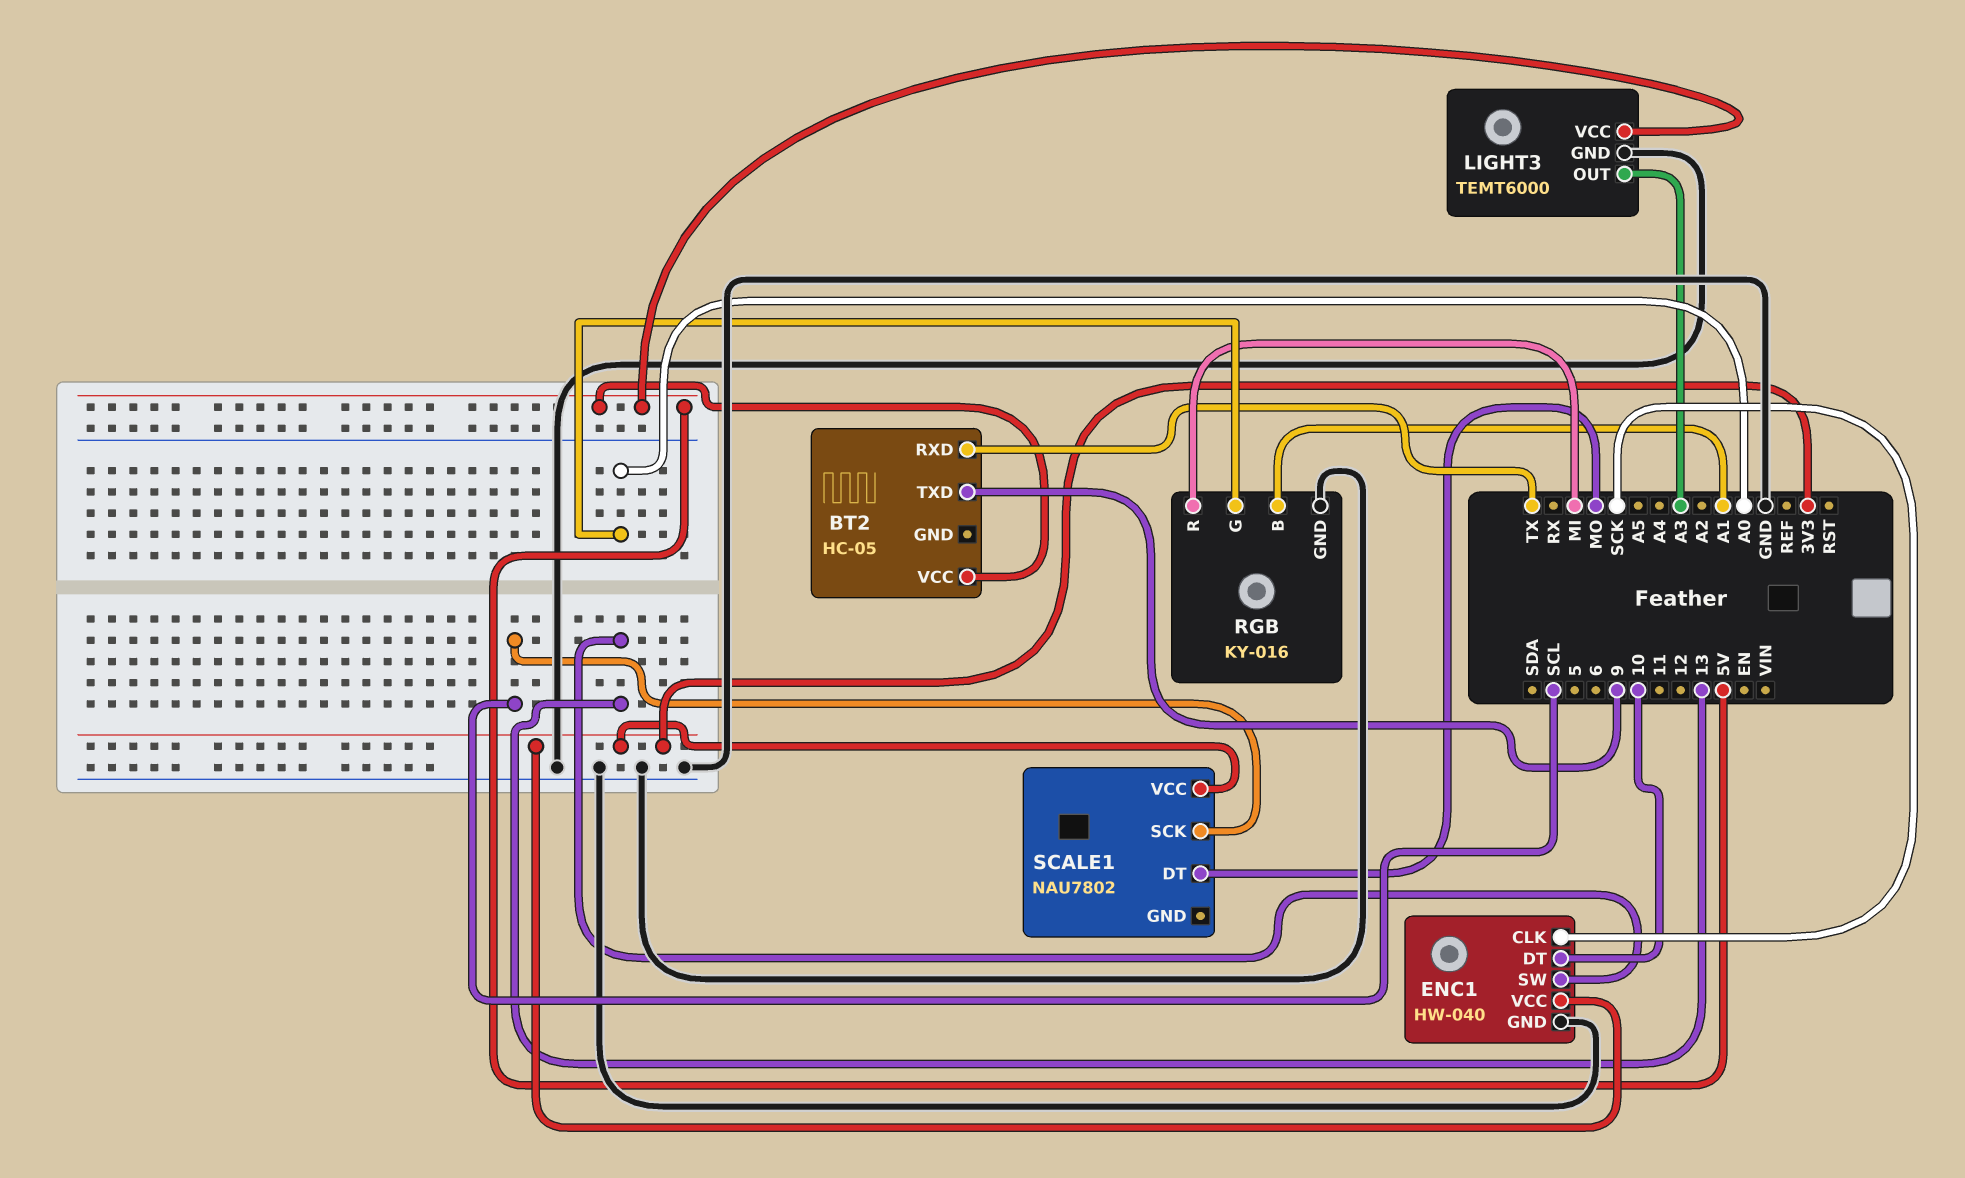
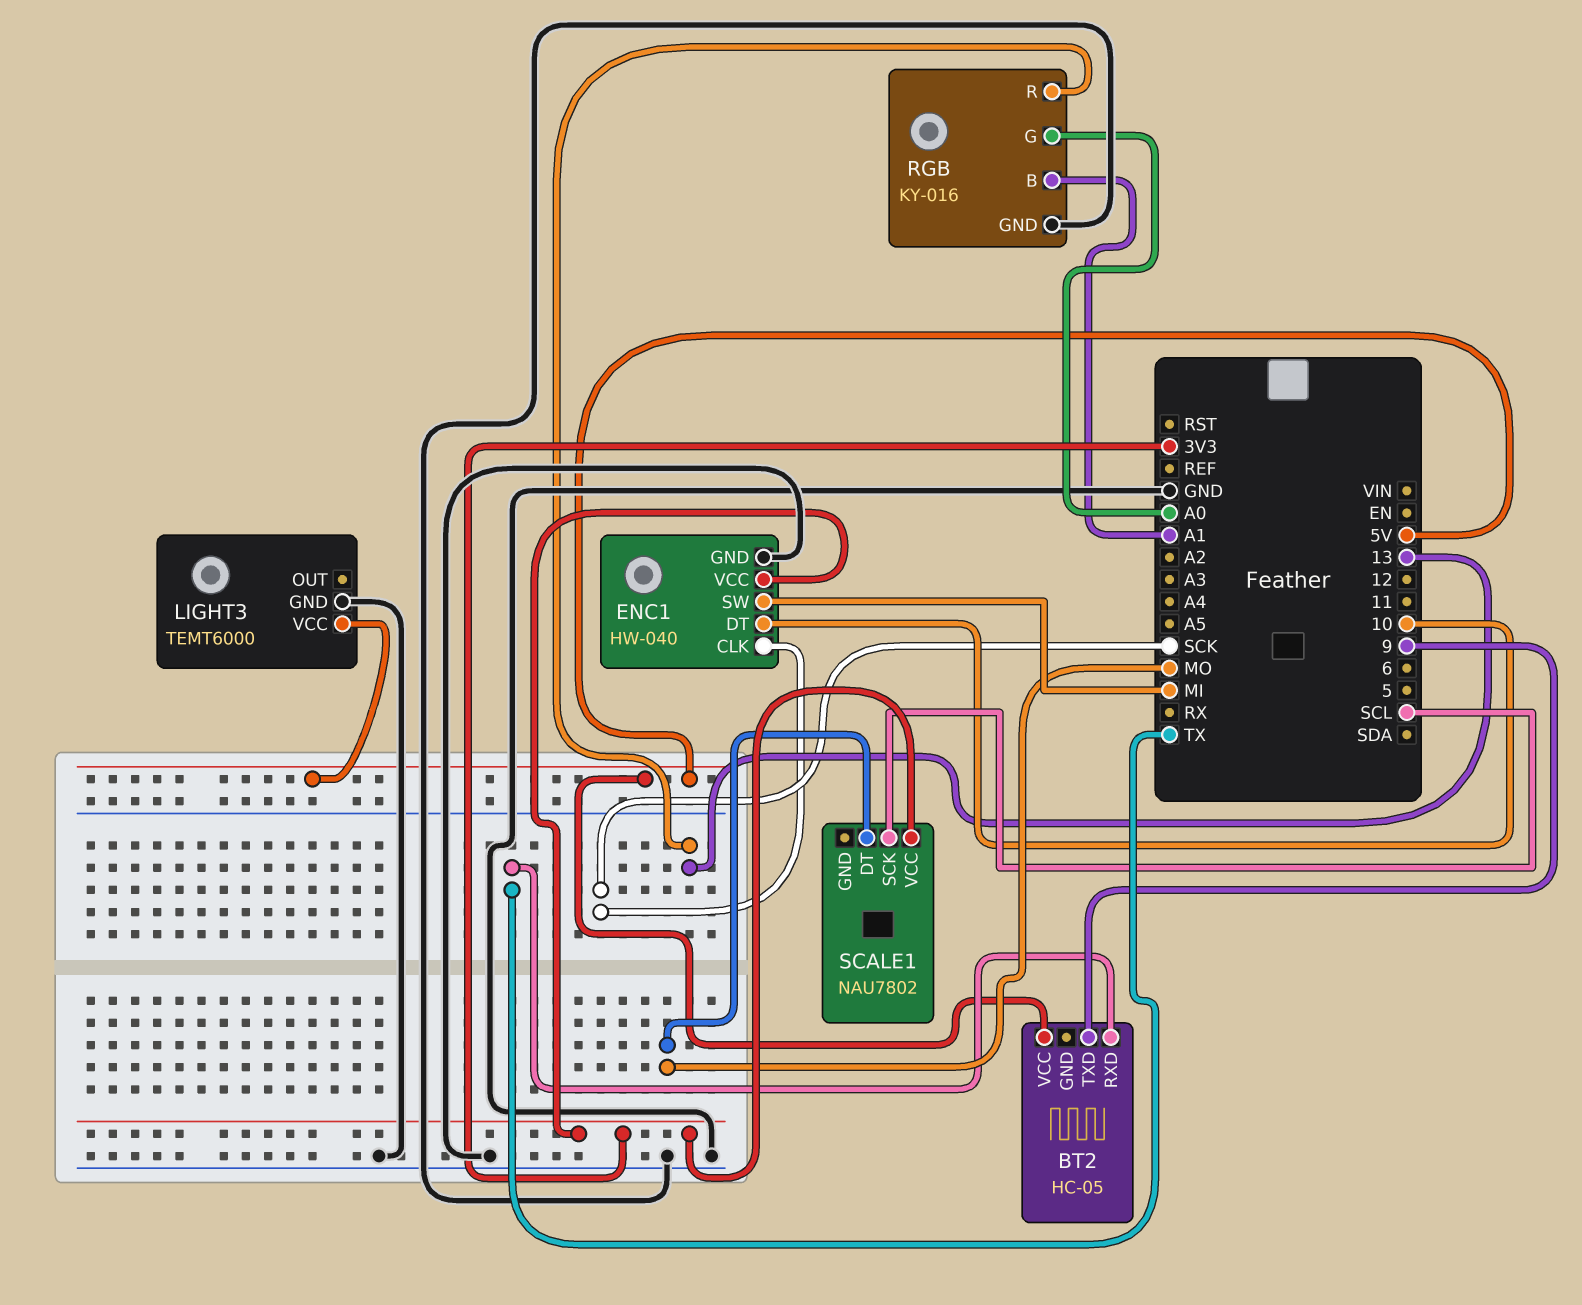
ENC1 pin SW: 13 -> MI
LIGHT3 pin OUT: A3 -> none
RGB pin R: MI -> 13

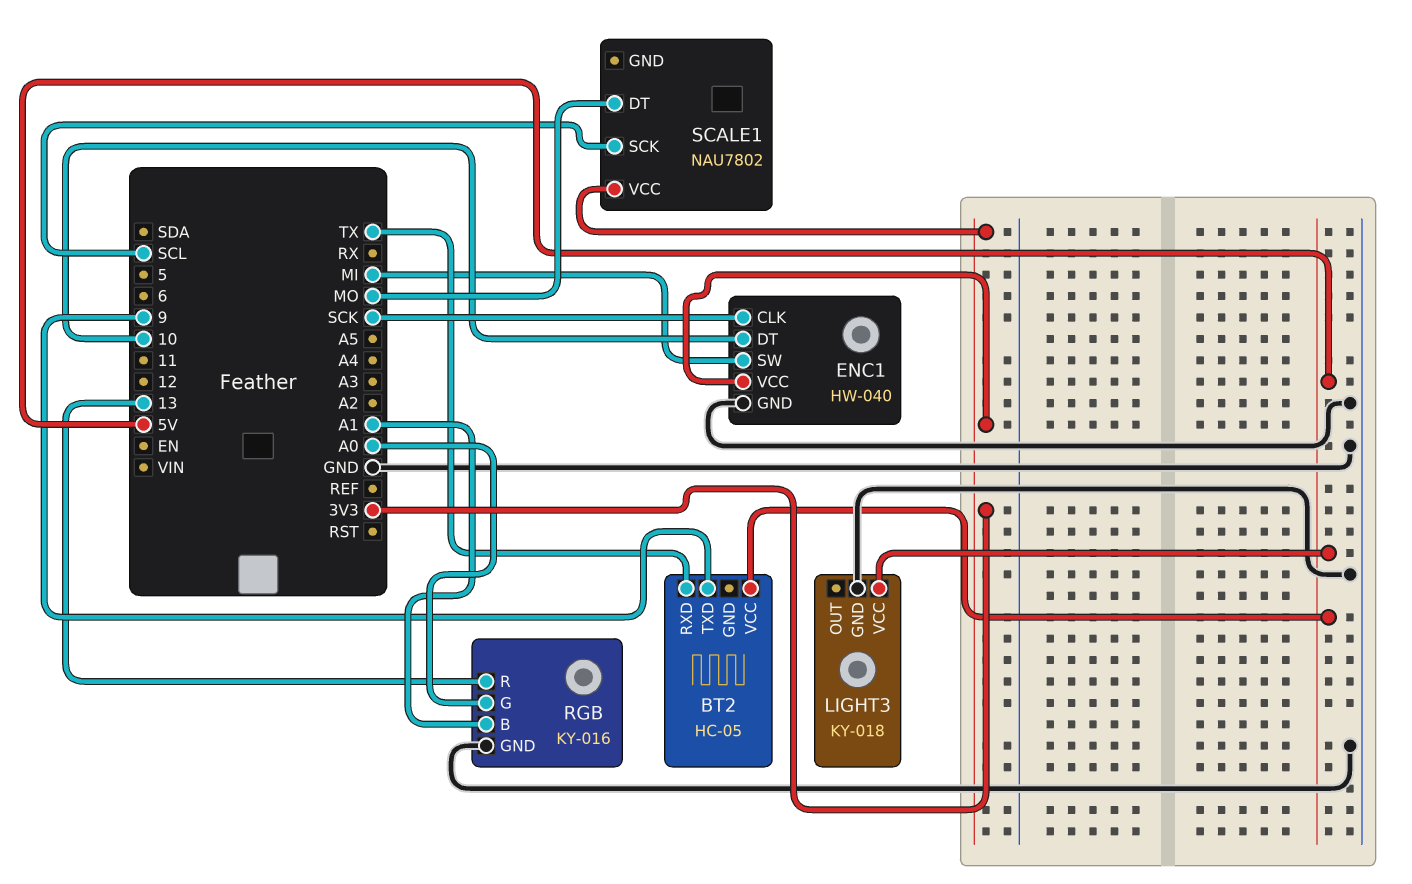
LIGHT3: TEMT6000 -> KY-018

